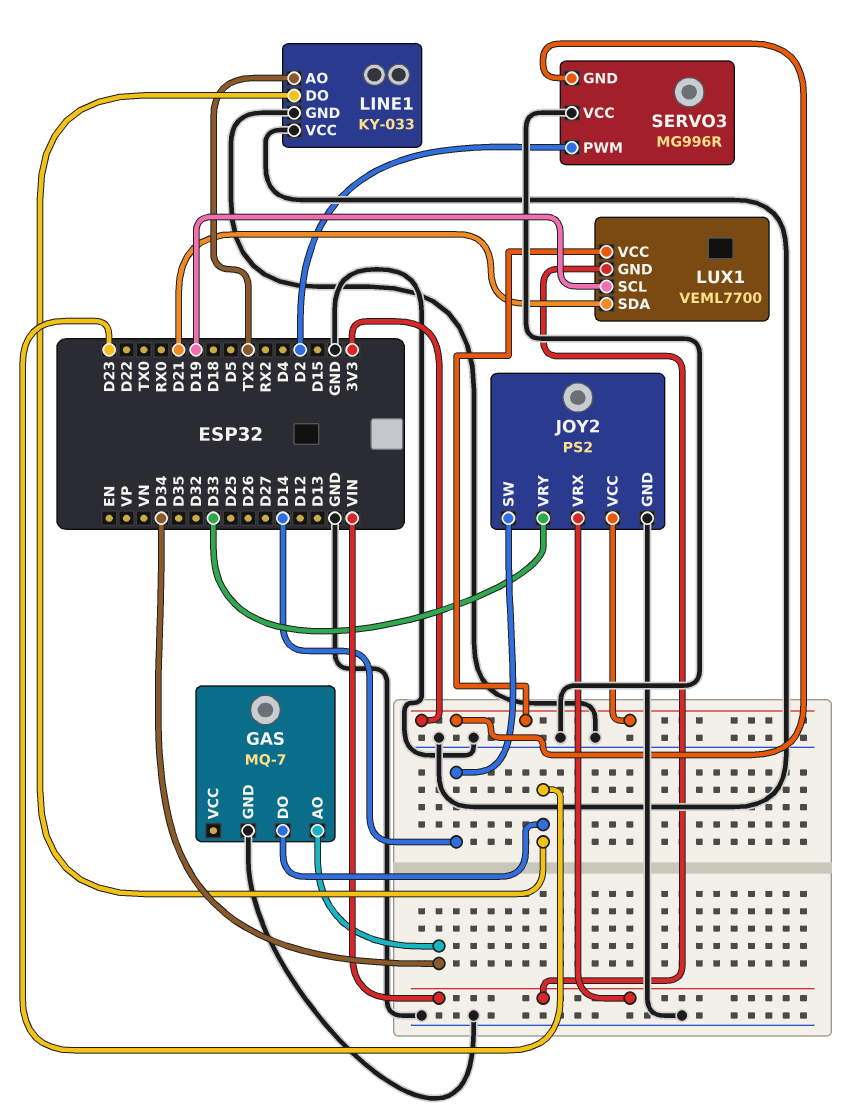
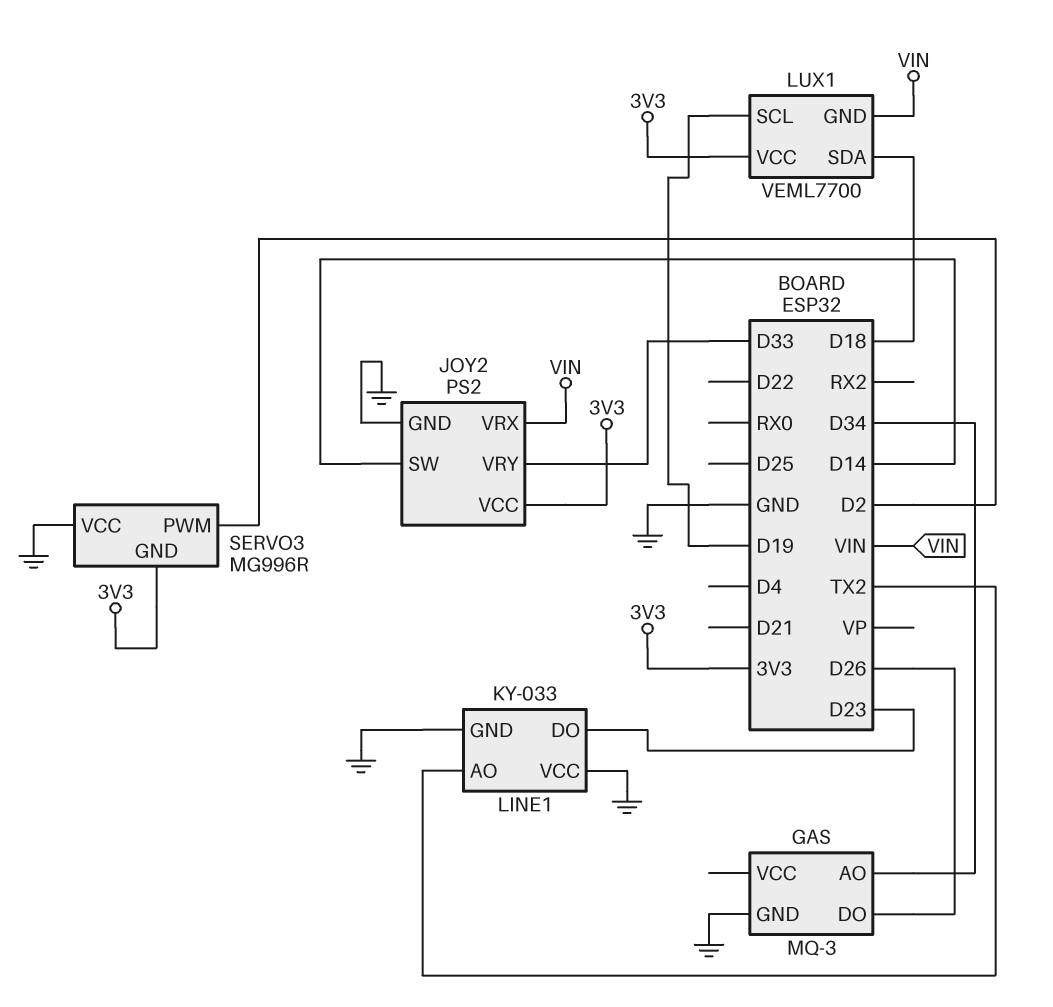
GAS: MQ-7 -> MQ-3
GAS pin DO: D23 -> D26
LUX1 pin SDA: D21 -> D18

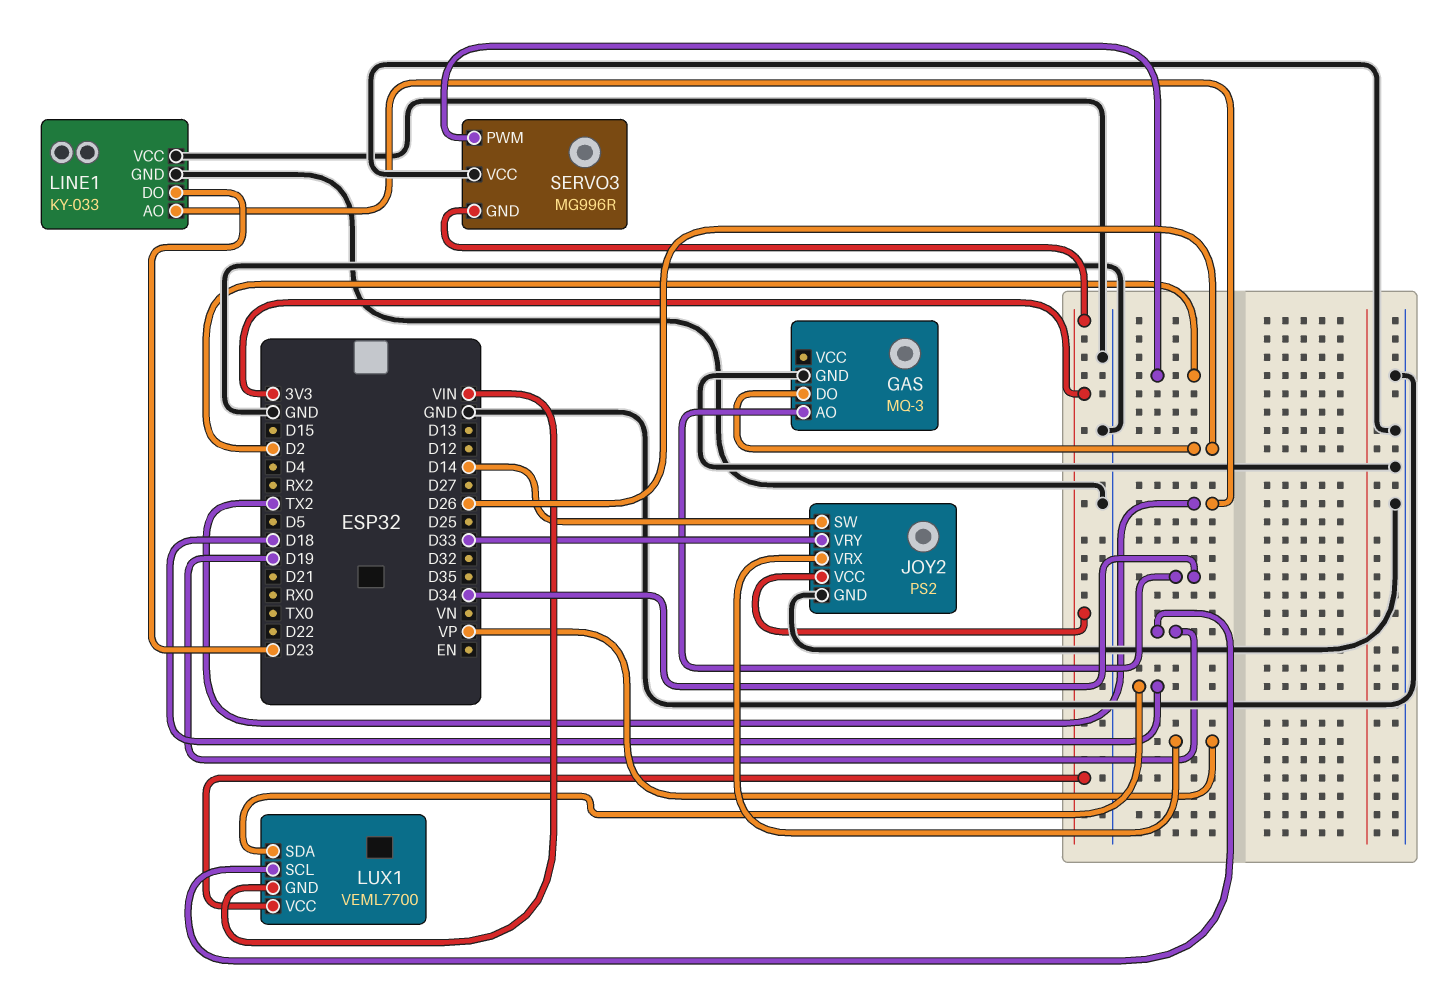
JOY2 pin VRX: VIN -> VP

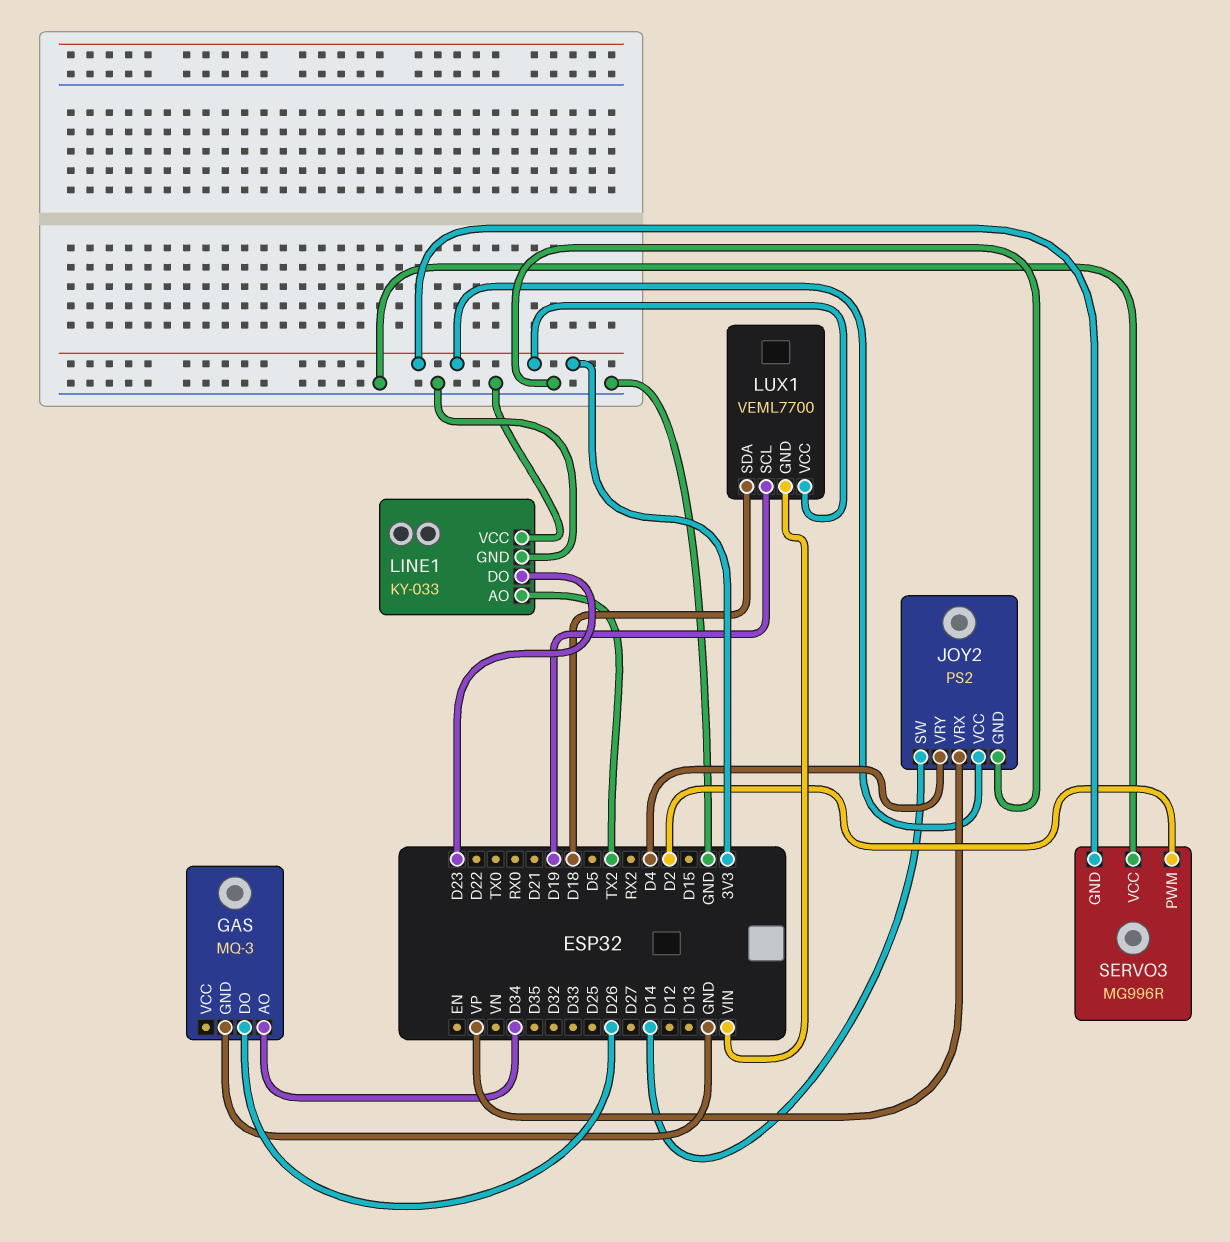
JOY2 pin VRY: D33 -> D4

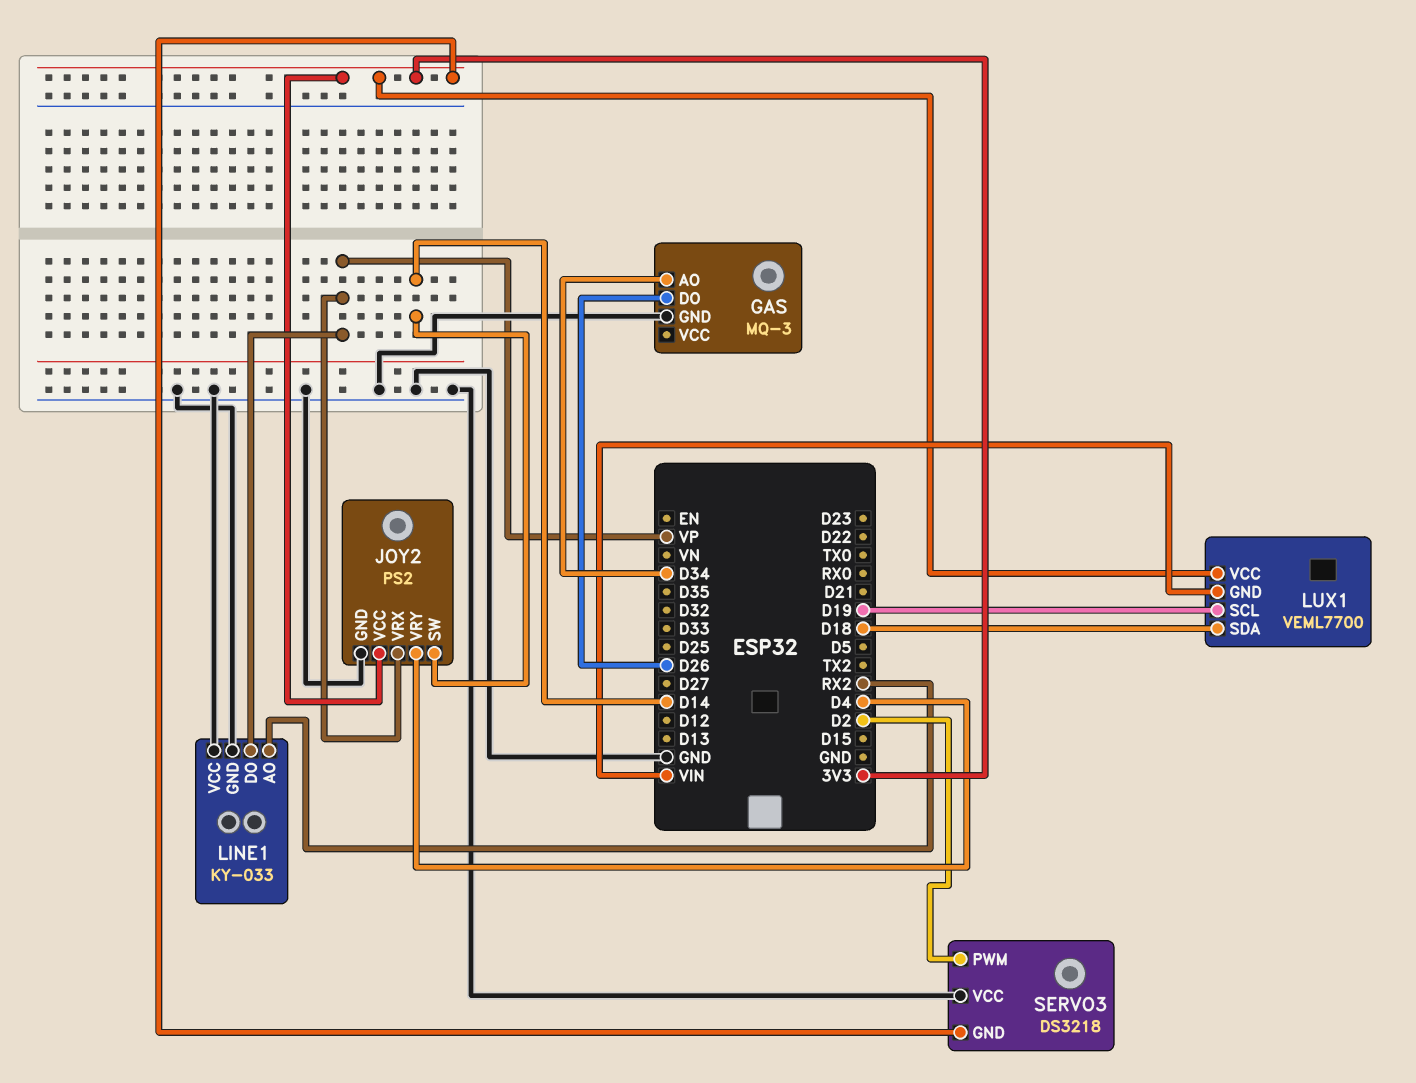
LINE1 pin AO: TX2 -> RX2
LINE1 pin DO: D23 -> VP
SERVO3: MG996R -> DS3218

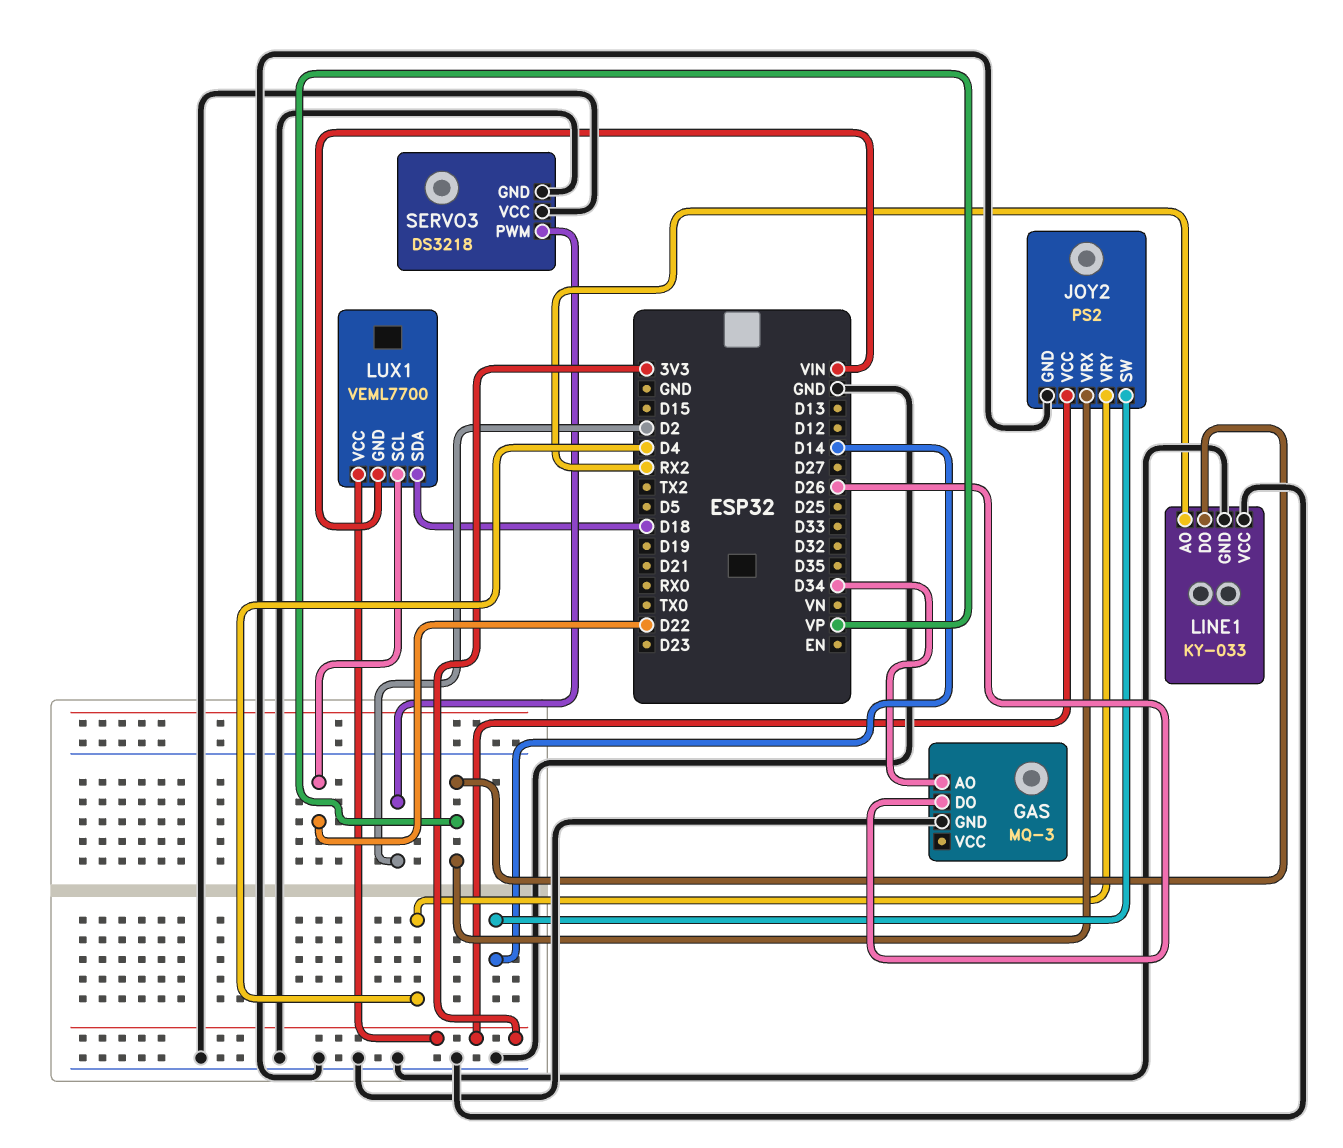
LUX1 pin SCL: D19 -> D22
SERVO3 pin GND: 3V3 -> GND

